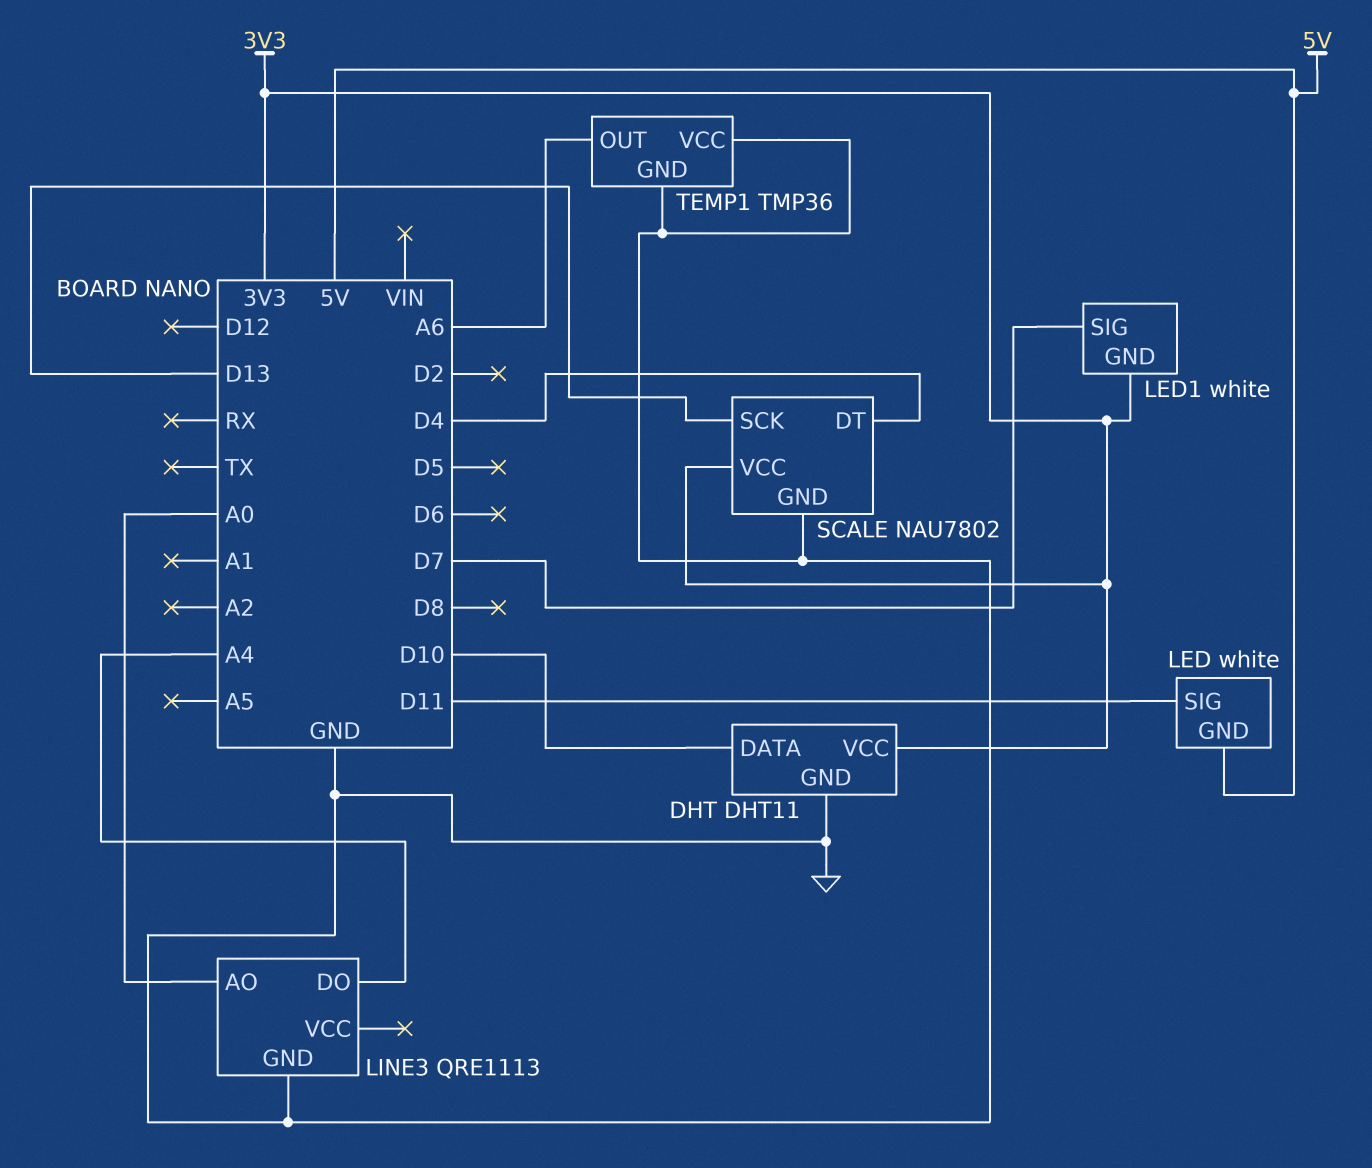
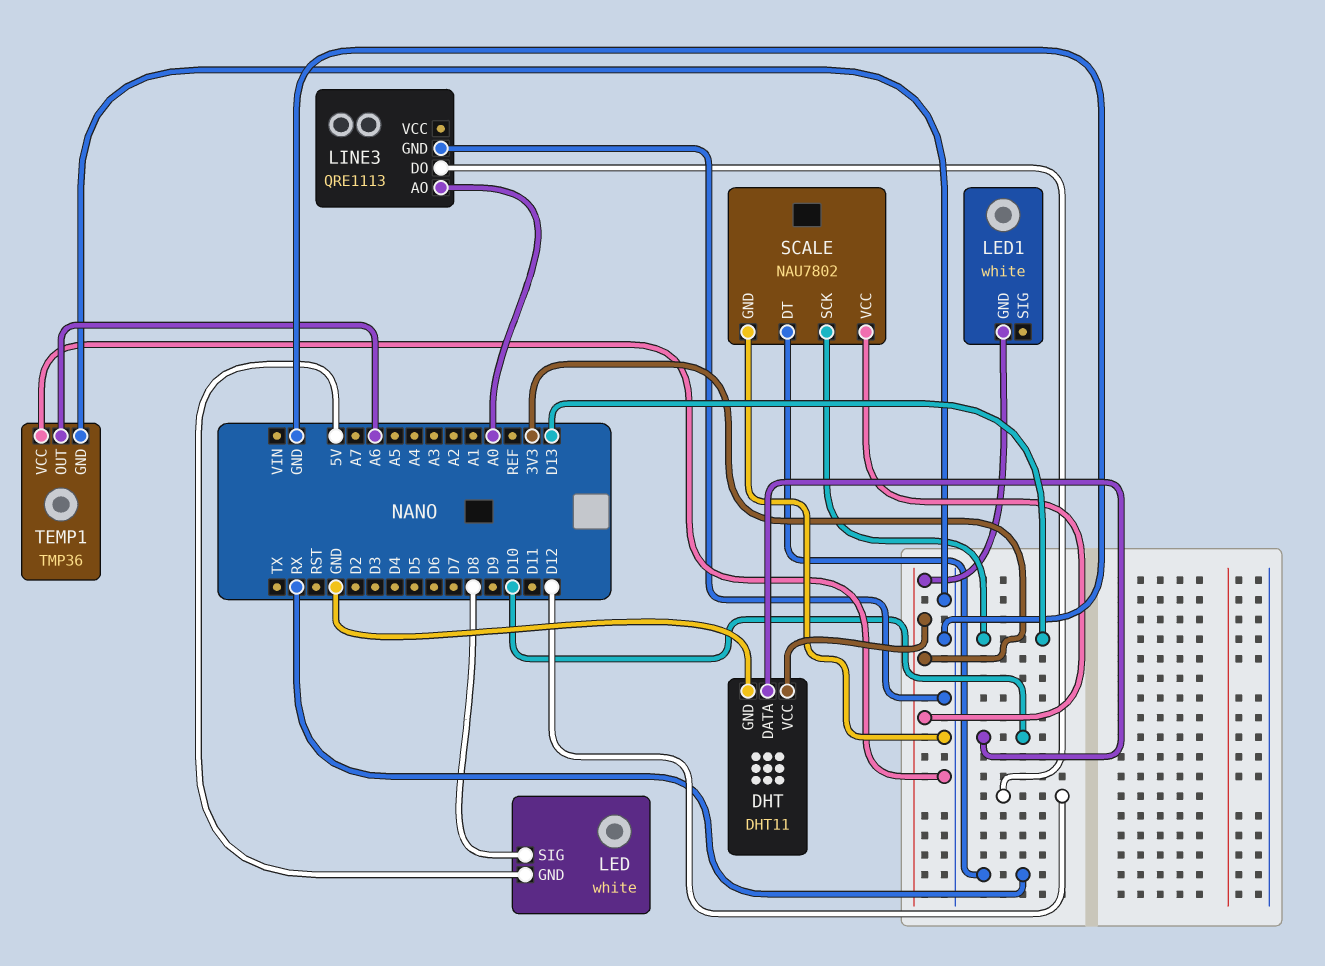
LED pin SIG: D11 -> D8
LED1 pin SIG: D7 -> none
LINE3 pin DO: A4 -> D12
SCALE pin DT: D4 -> RX

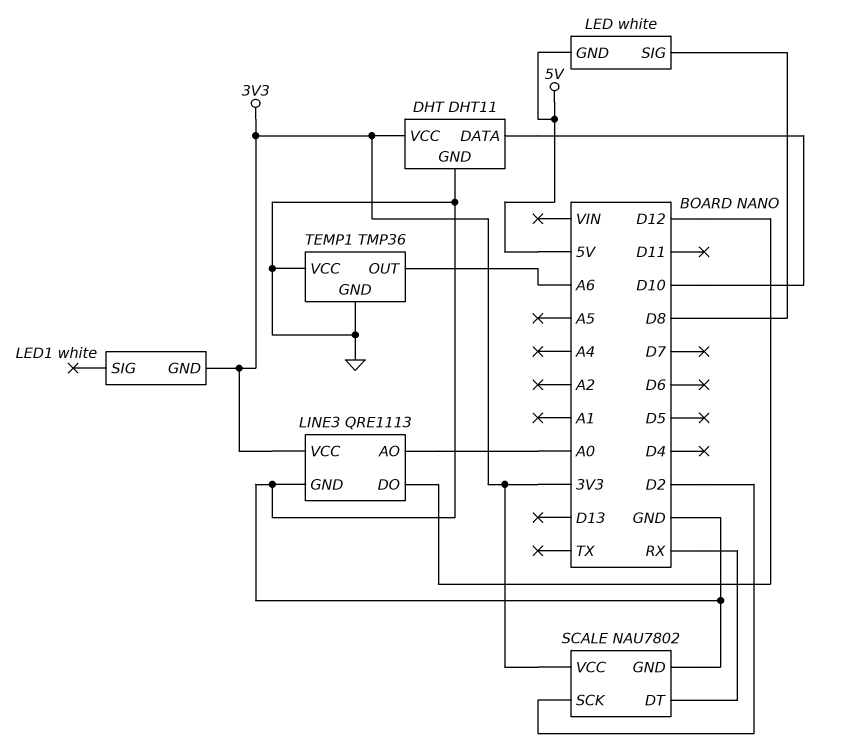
LINE3 pin VCC: none -> 3V3
SCALE pin SCK: D13 -> D2

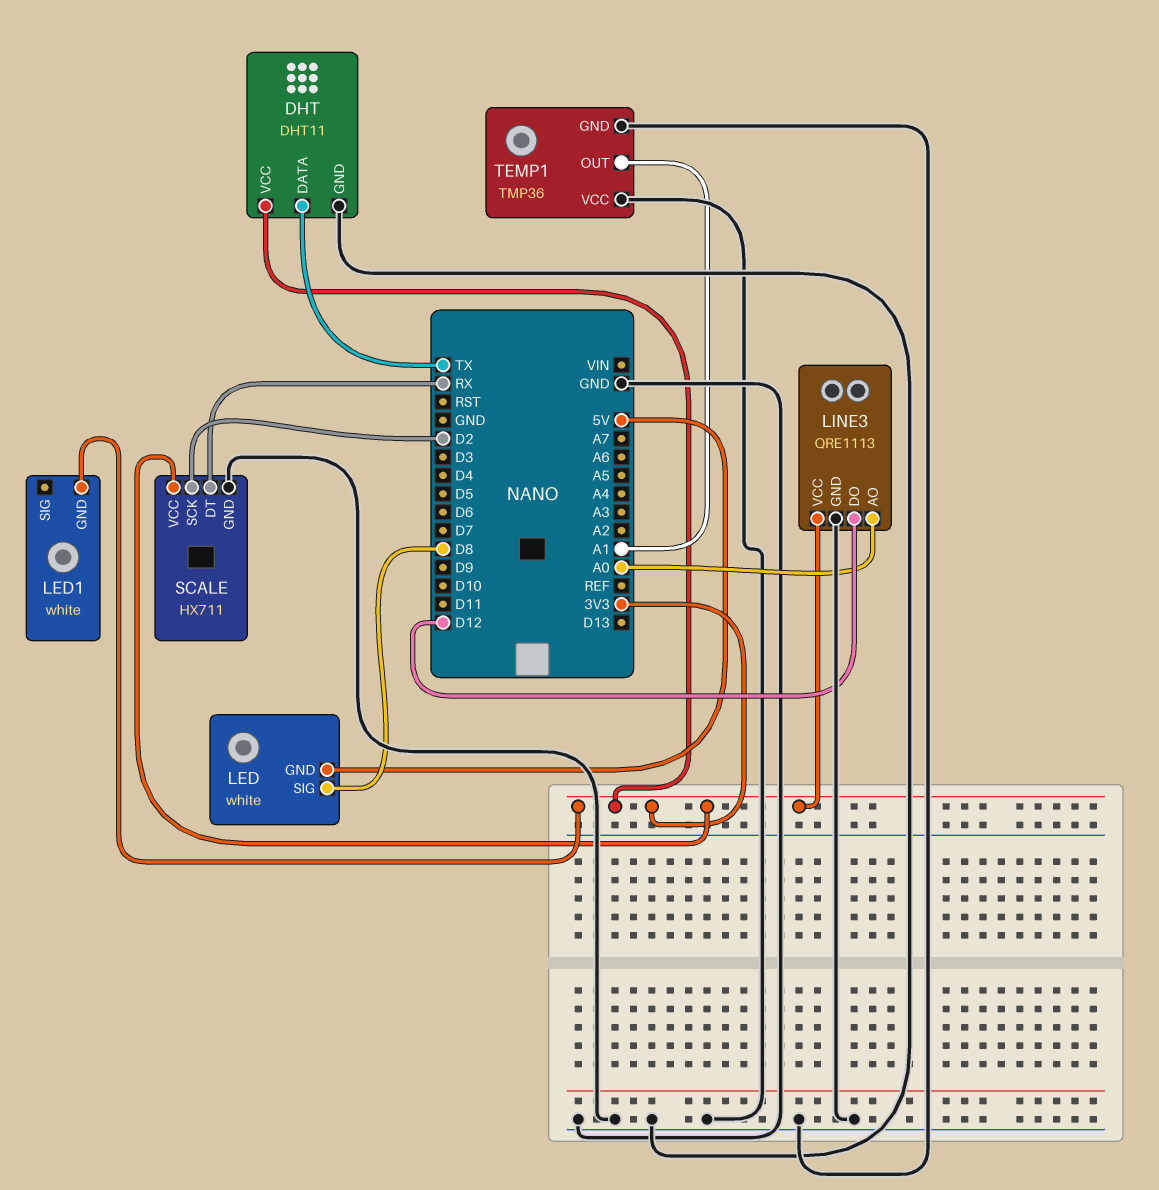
DHT pin DATA: D10 -> TX
SCALE: NAU7802 -> HX711
TEMP1 pin OUT: A6 -> A1

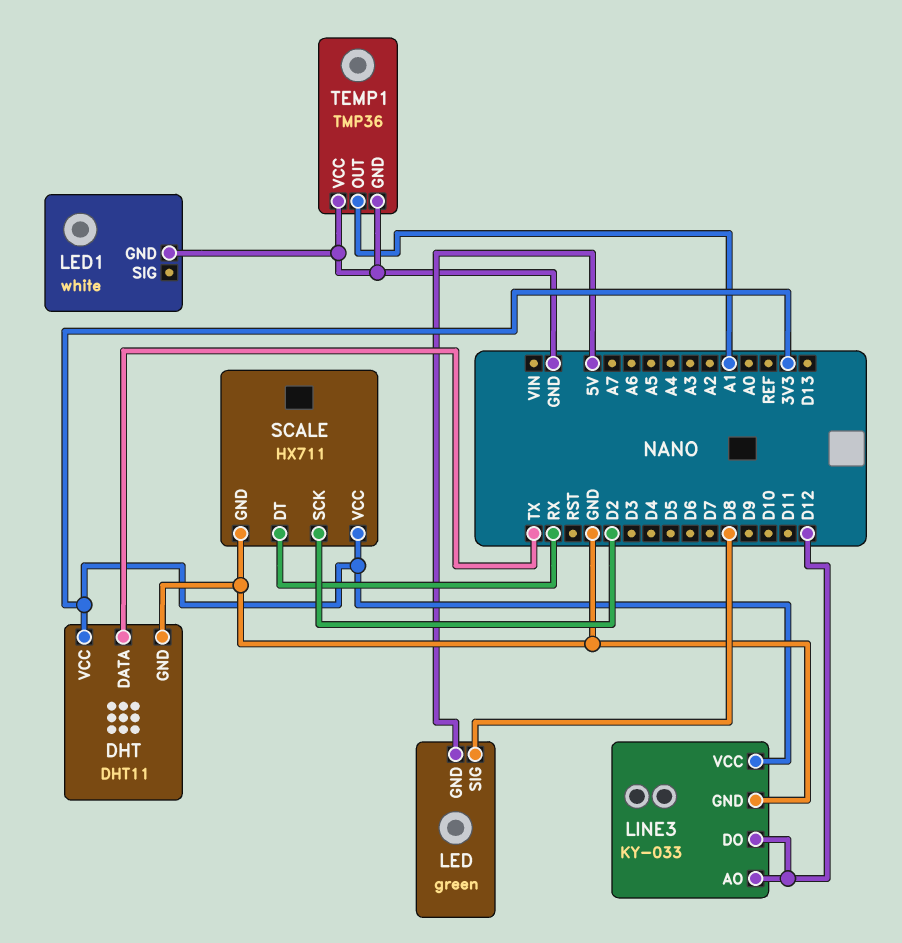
LED: white -> green
LED1 pin GND: 3V3 -> GND
LINE3: QRE1113 -> KY-033
LINE3 pin AO: A0 -> D12

